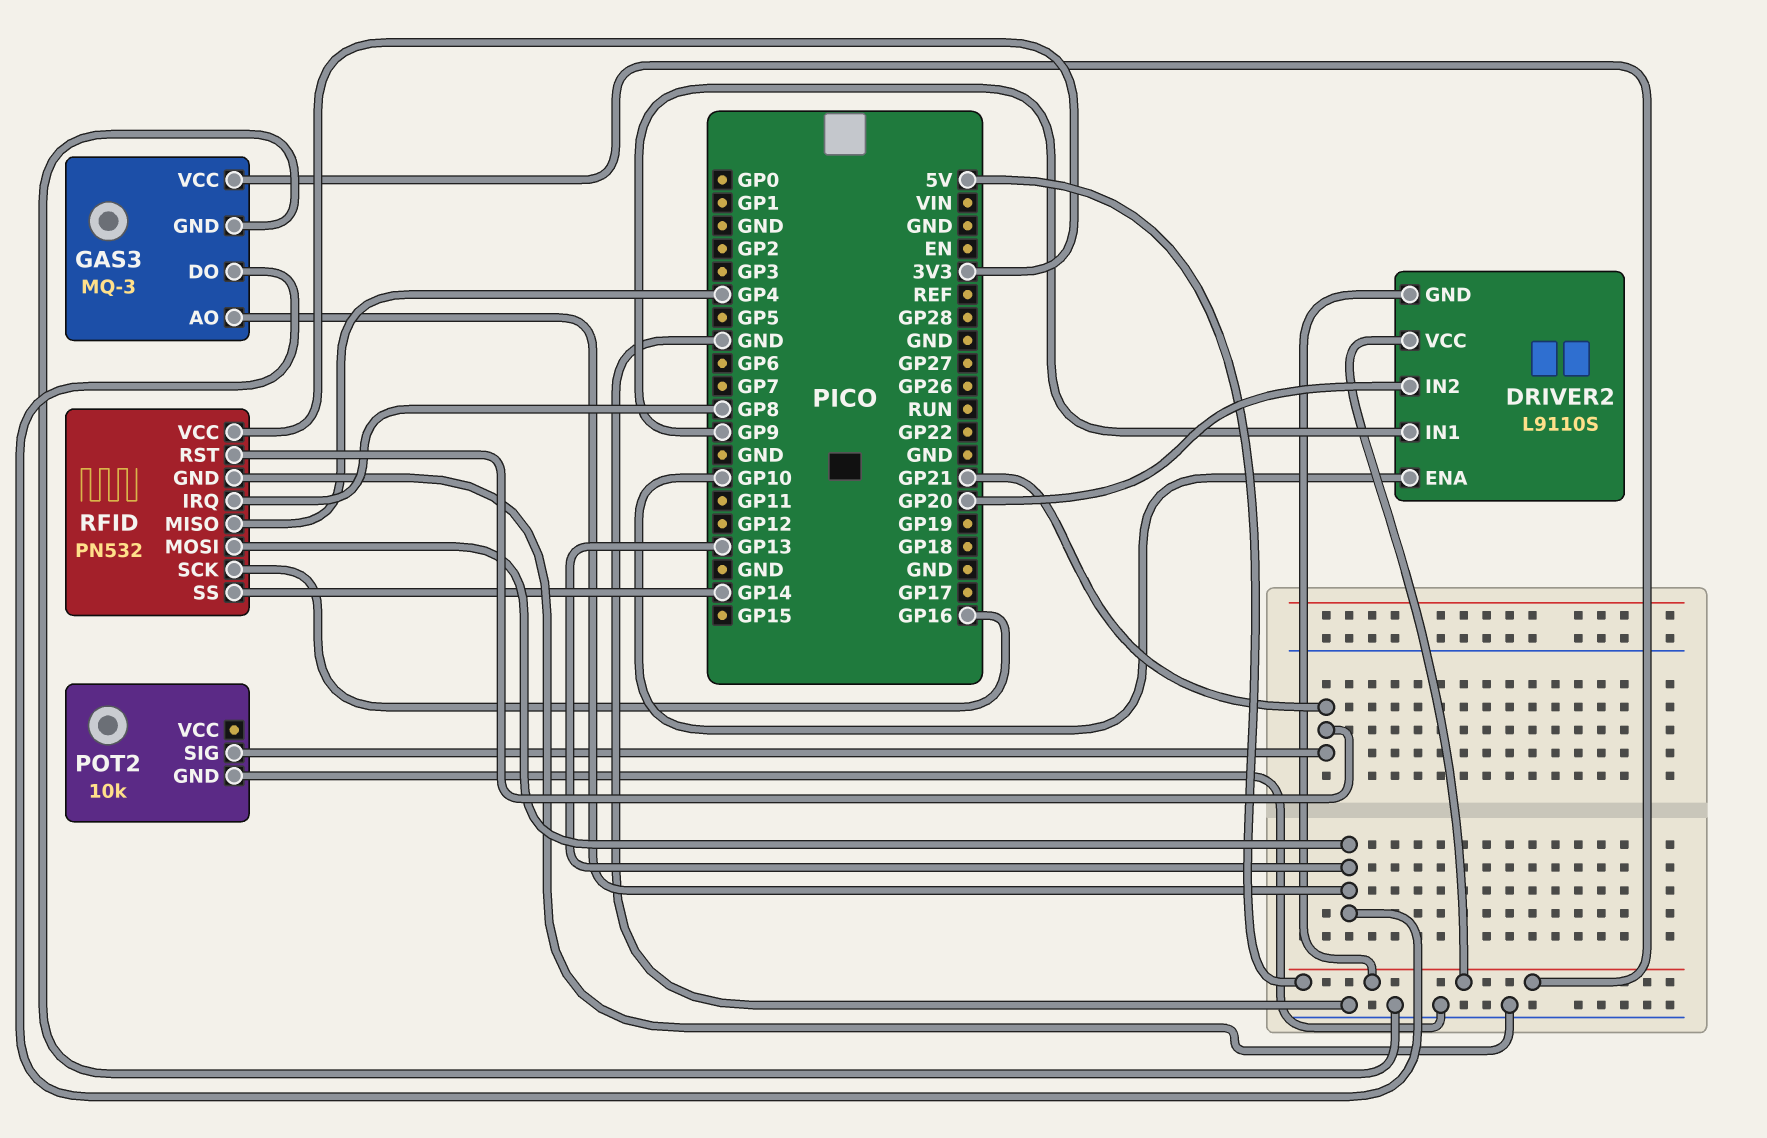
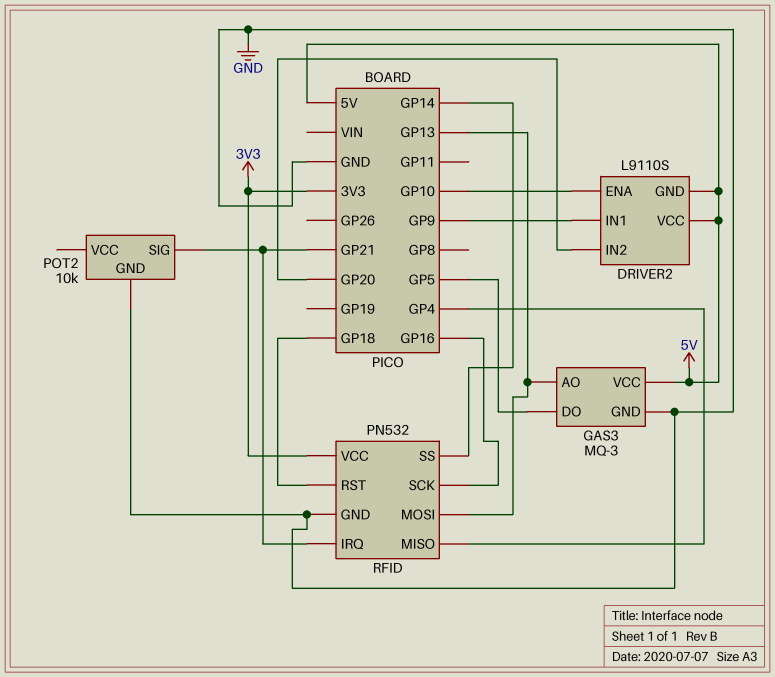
GAS3 pin DO: GP13 -> GP5
RFID pin IRQ: GP8 -> GP21
RFID pin RST: GP21 -> GP18

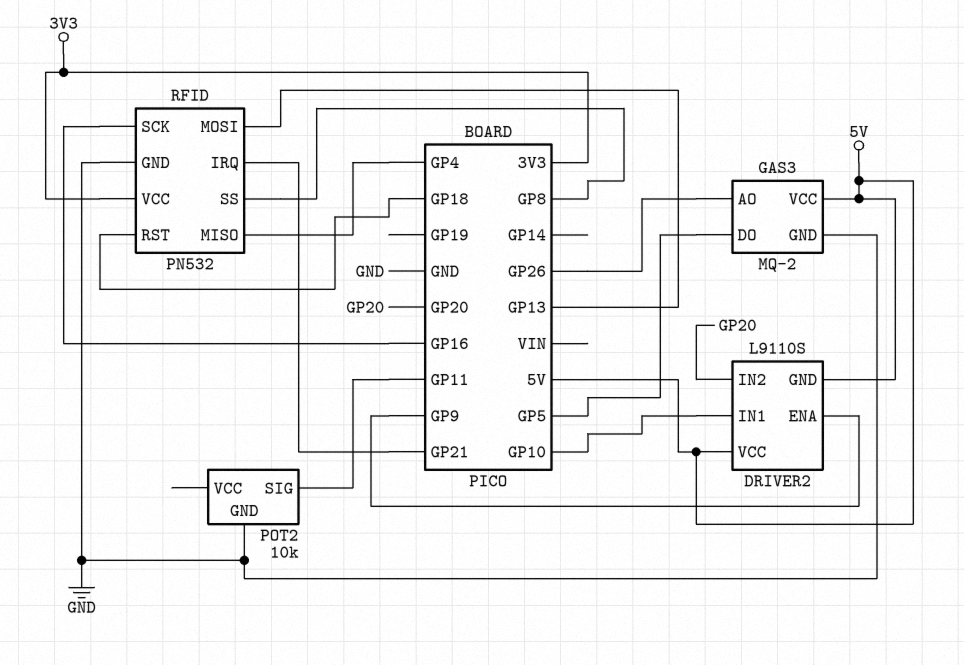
DRIVER2 pin ENA: GP10 -> GP9
DRIVER2 pin IN1: GP9 -> GP10
GAS3: MQ-3 -> MQ-2
GAS3 pin AO: GP13 -> GP26
POT2 pin SIG: GP21 -> GP11
RFID pin SS: GP14 -> GP8

